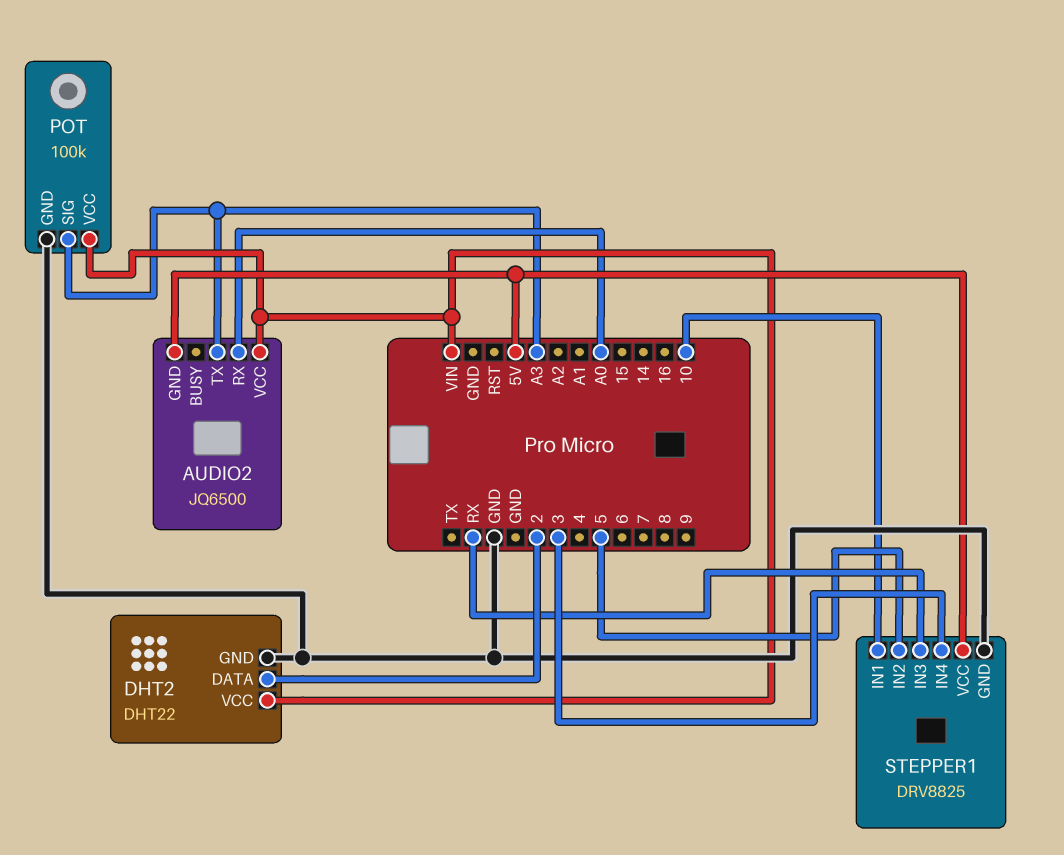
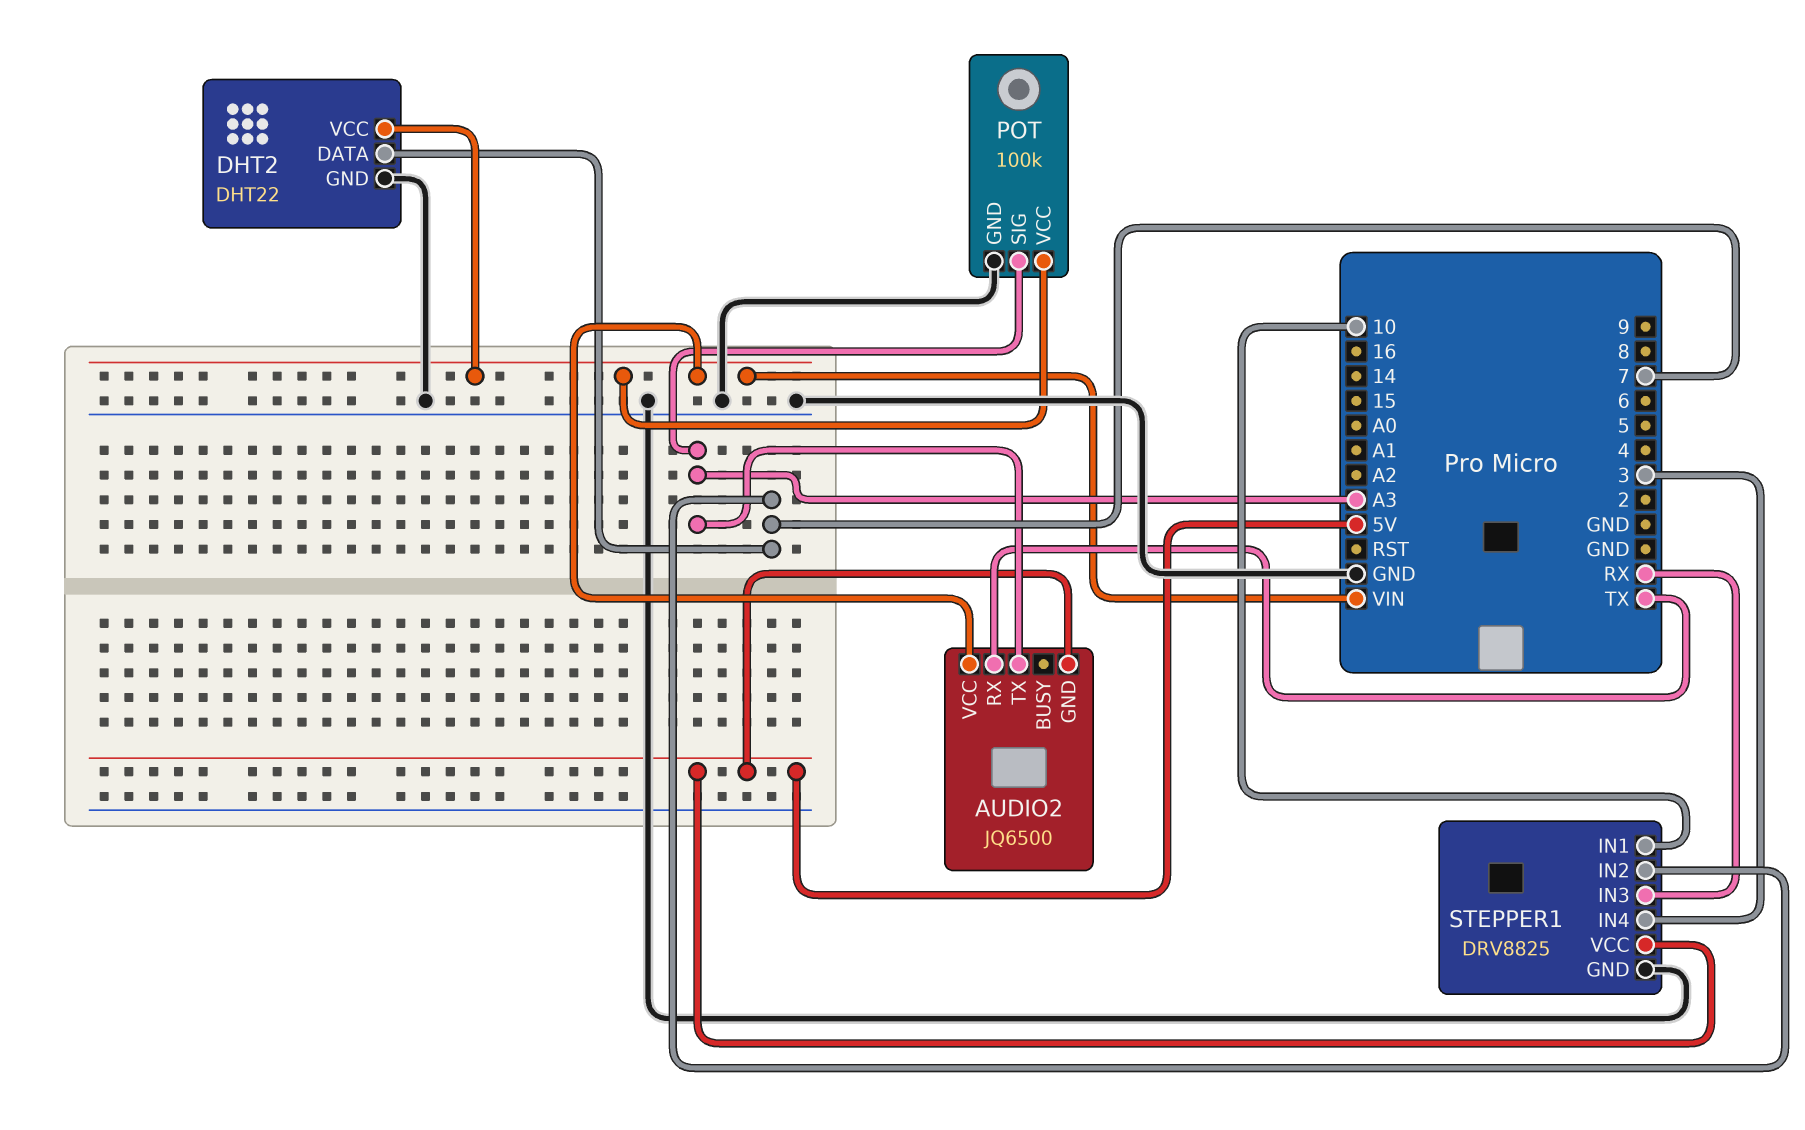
AUDIO2 pin RX: A0 -> TX
DHT2 pin DATA: 2 -> 7
STEPPER1 pin IN2: 5 -> 7

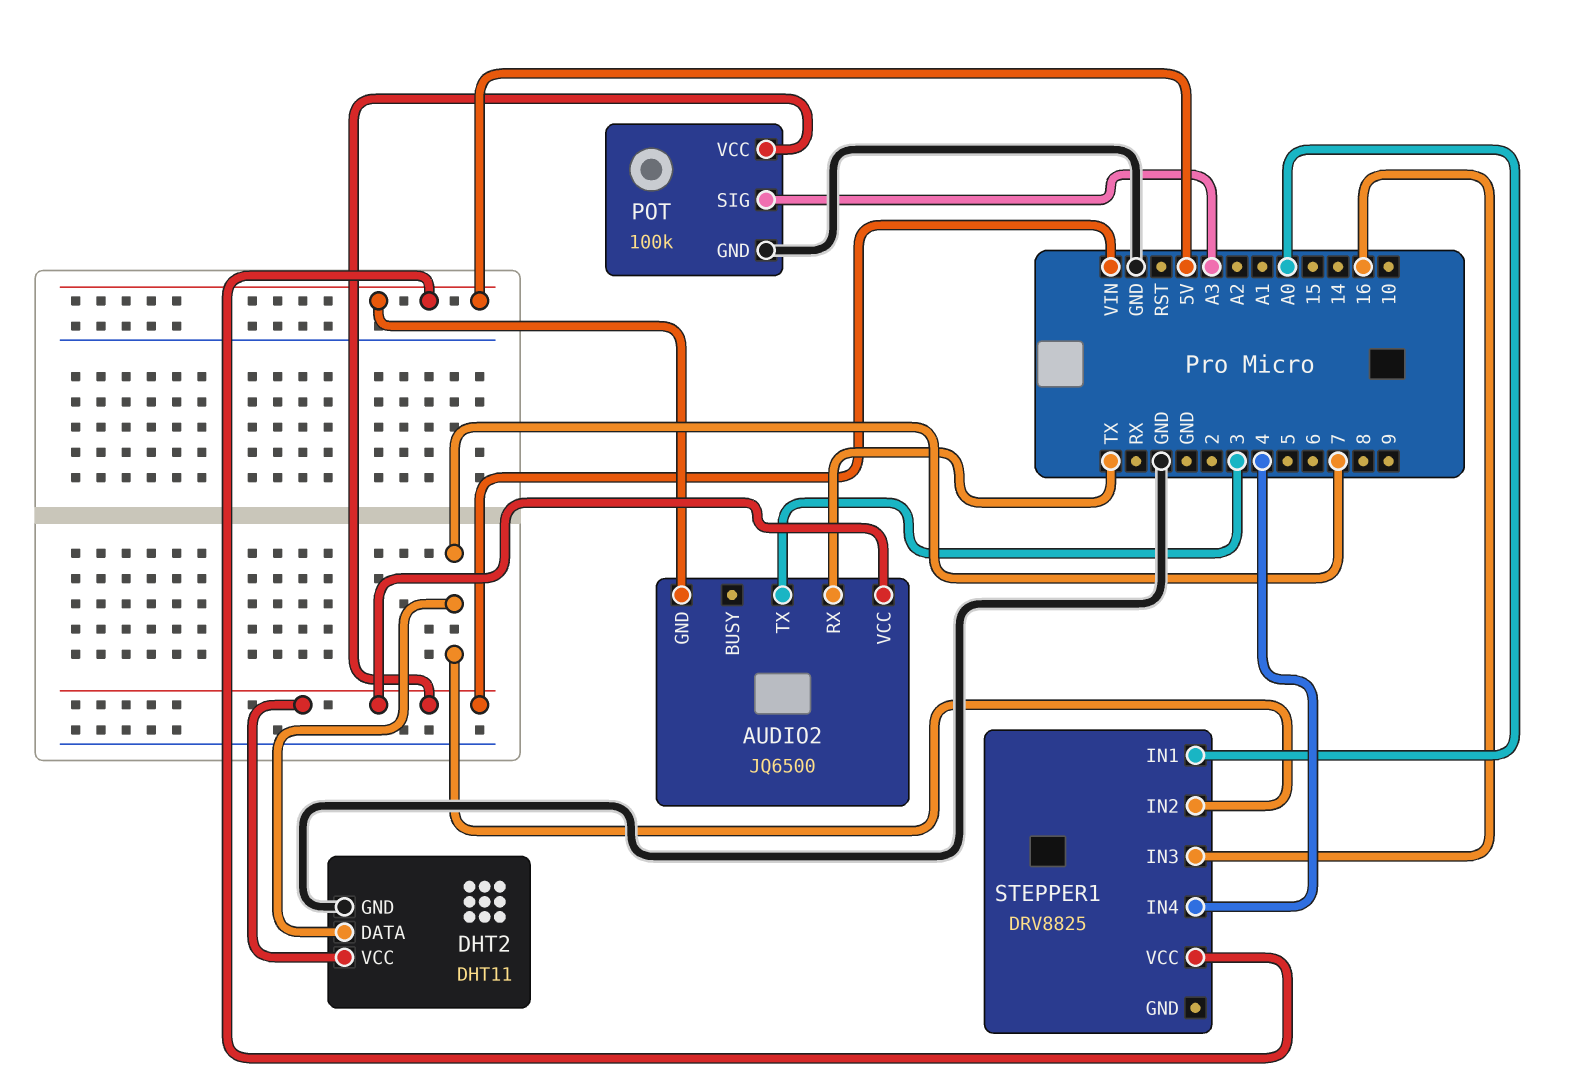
AUDIO2 pin TX: A3 -> 3
DHT2: DHT22 -> DHT11
STEPPER1 pin GND: GND -> none
STEPPER1 pin IN1: 10 -> A0
STEPPER1 pin IN3: RX -> 16
STEPPER1 pin IN4: 3 -> 4

